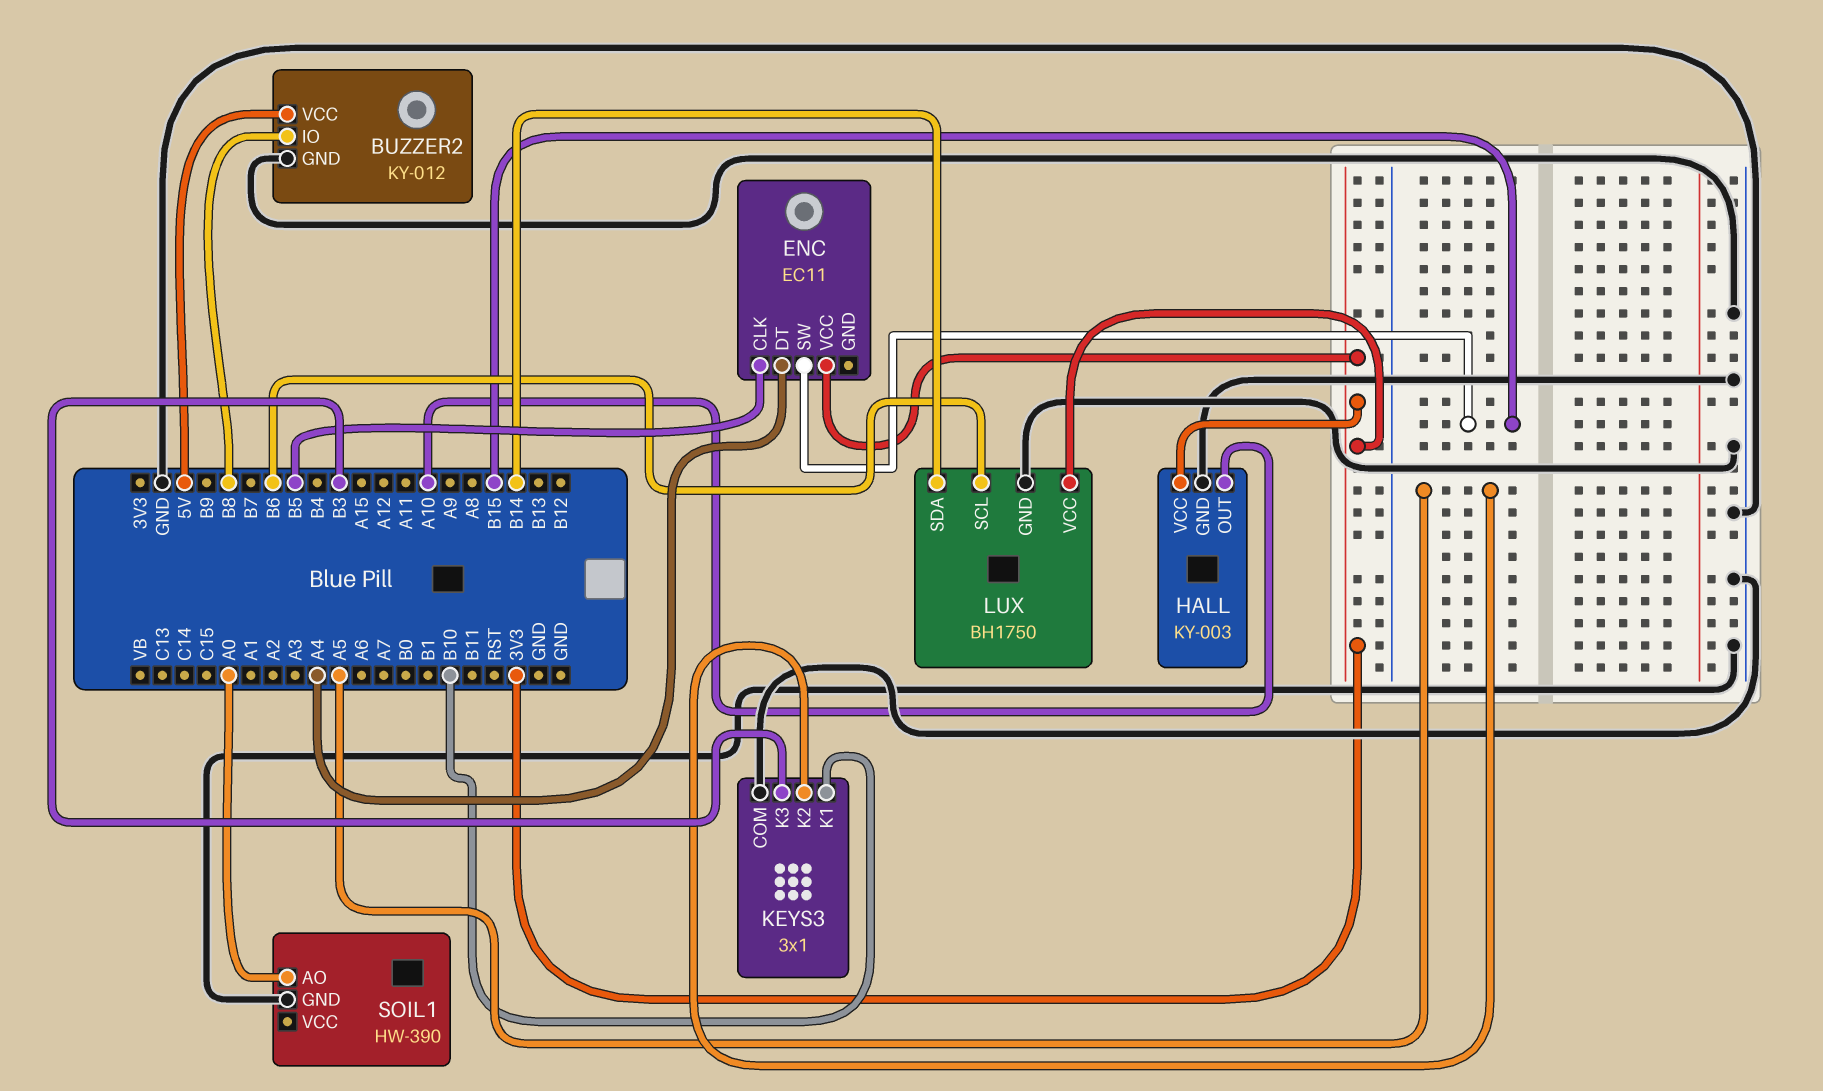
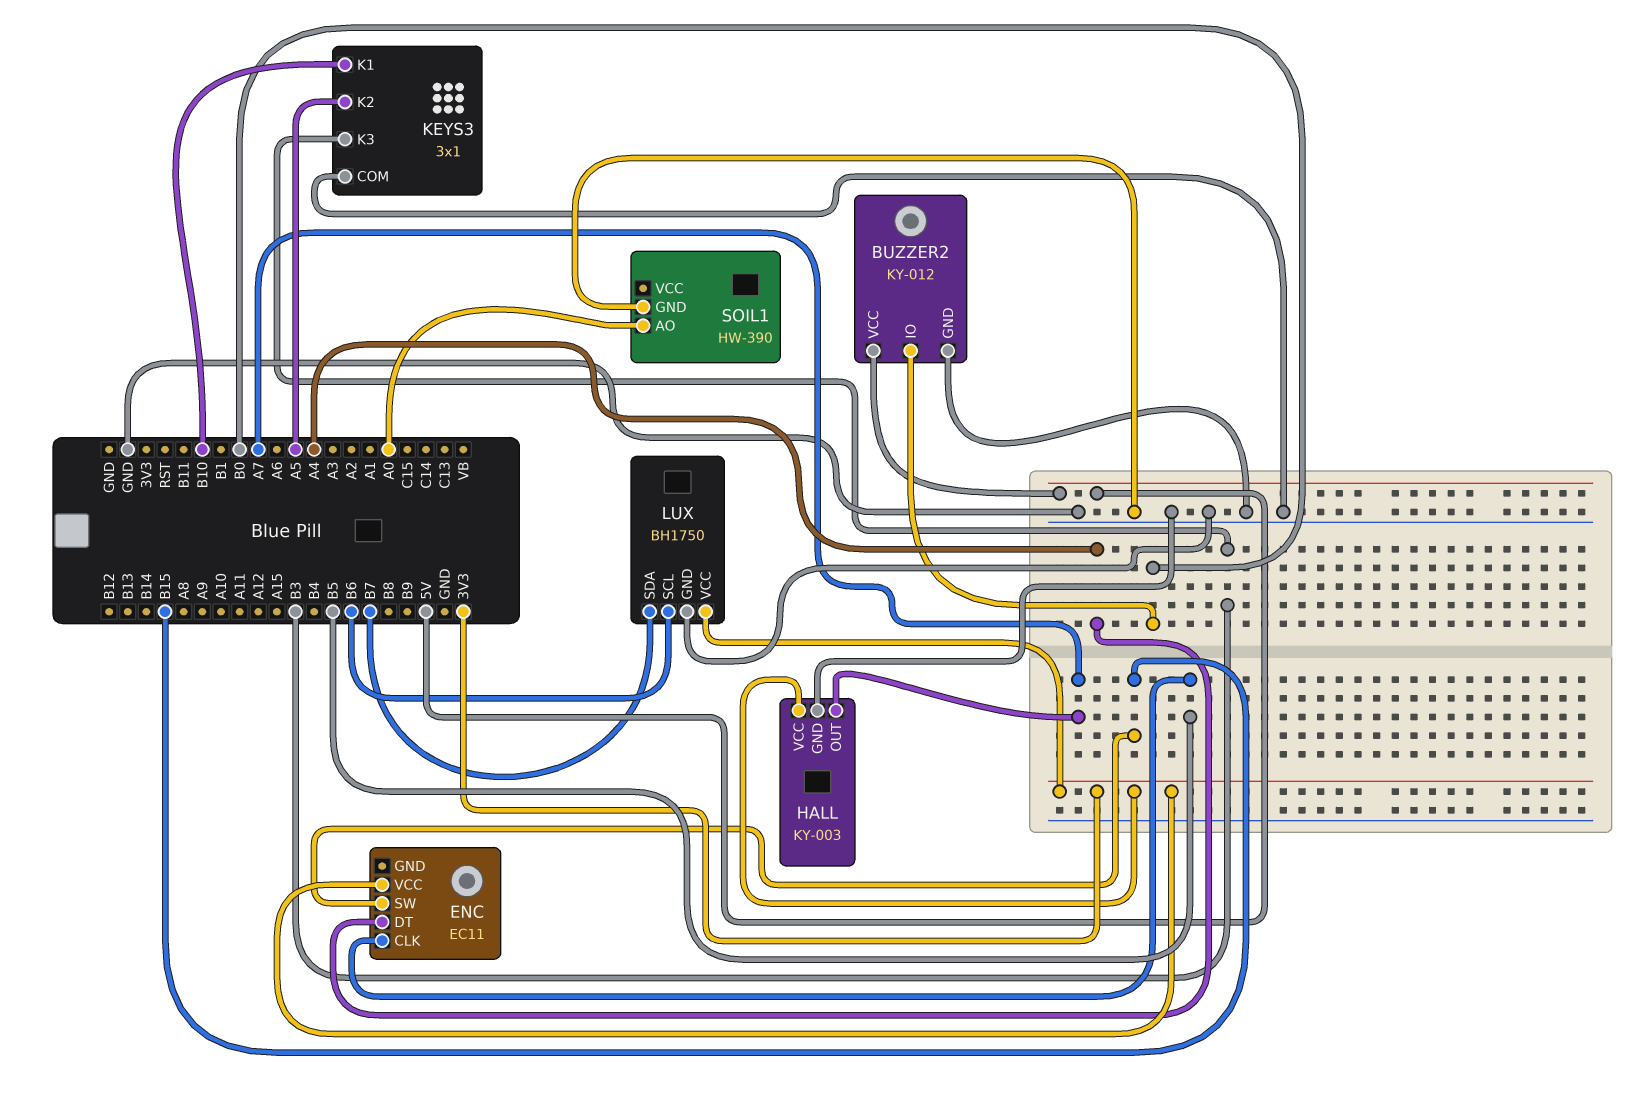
BUZZER2 pin IO: B8 -> B0
HALL pin OUT: A10 -> A7
LUX pin SDA: B14 -> B7

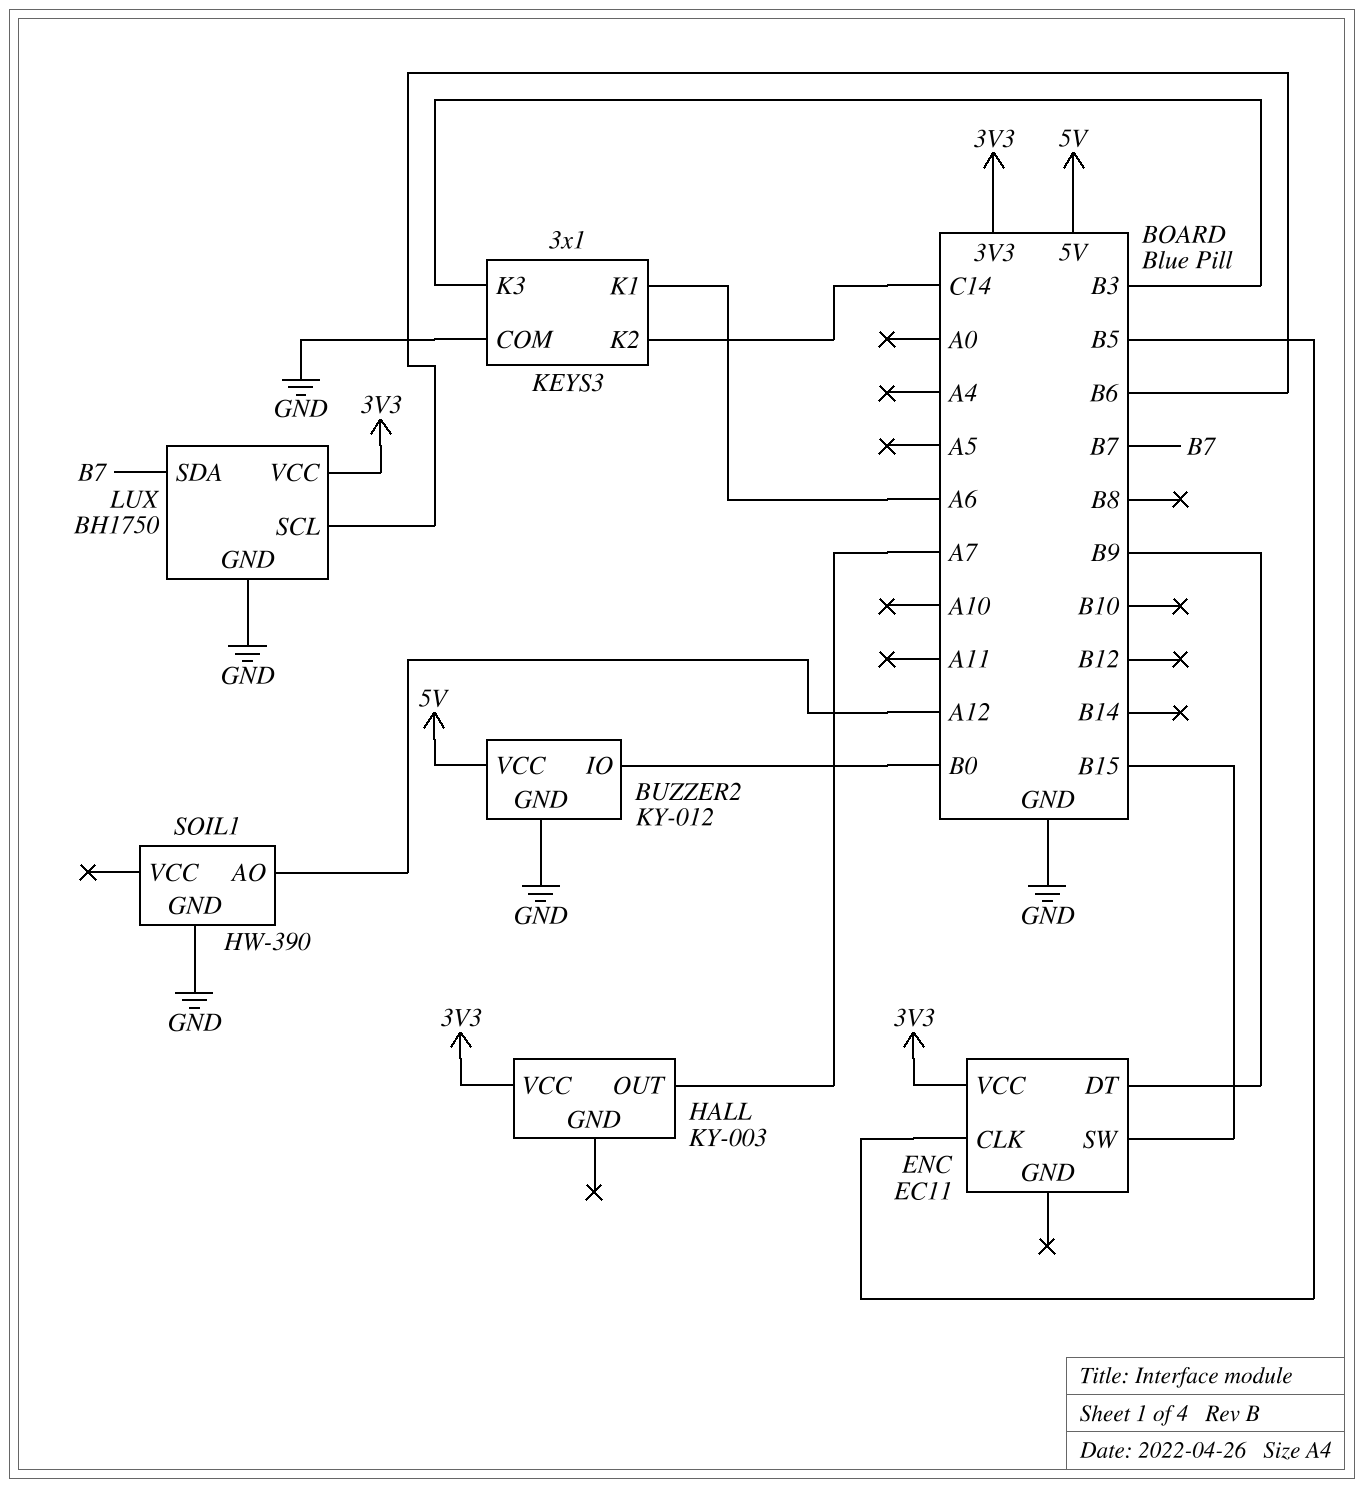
ENC pin DT: A4 -> B9
HALL pin GND: GND -> none
KEYS3 pin K1: B10 -> A6
KEYS3 pin K2: A5 -> C14
SOIL1 pin AO: A0 -> A12

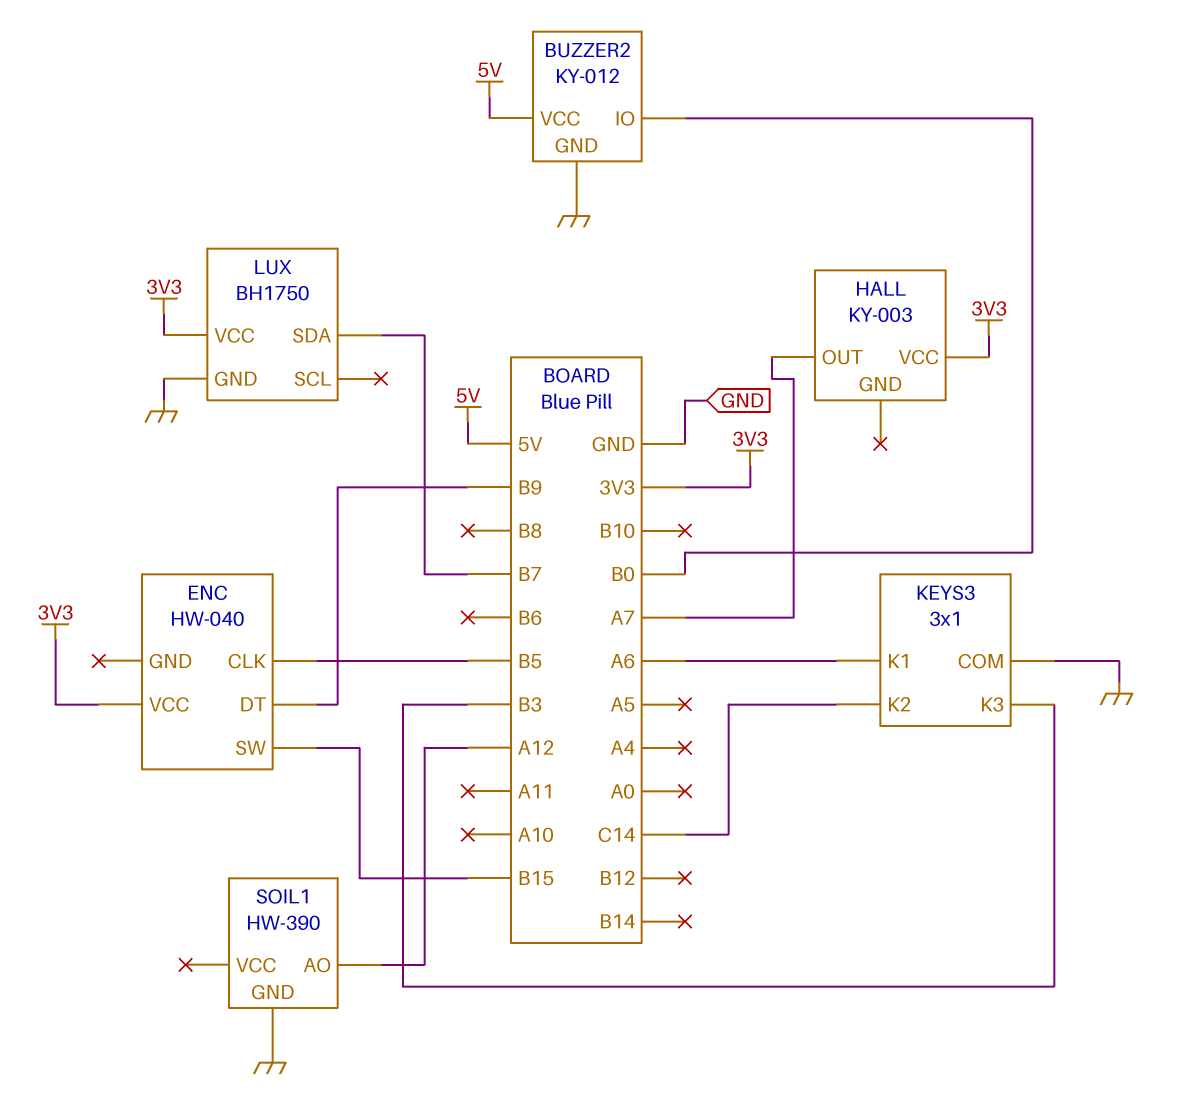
ENC: EC11 -> HW-040
LUX pin SCL: B6 -> none

